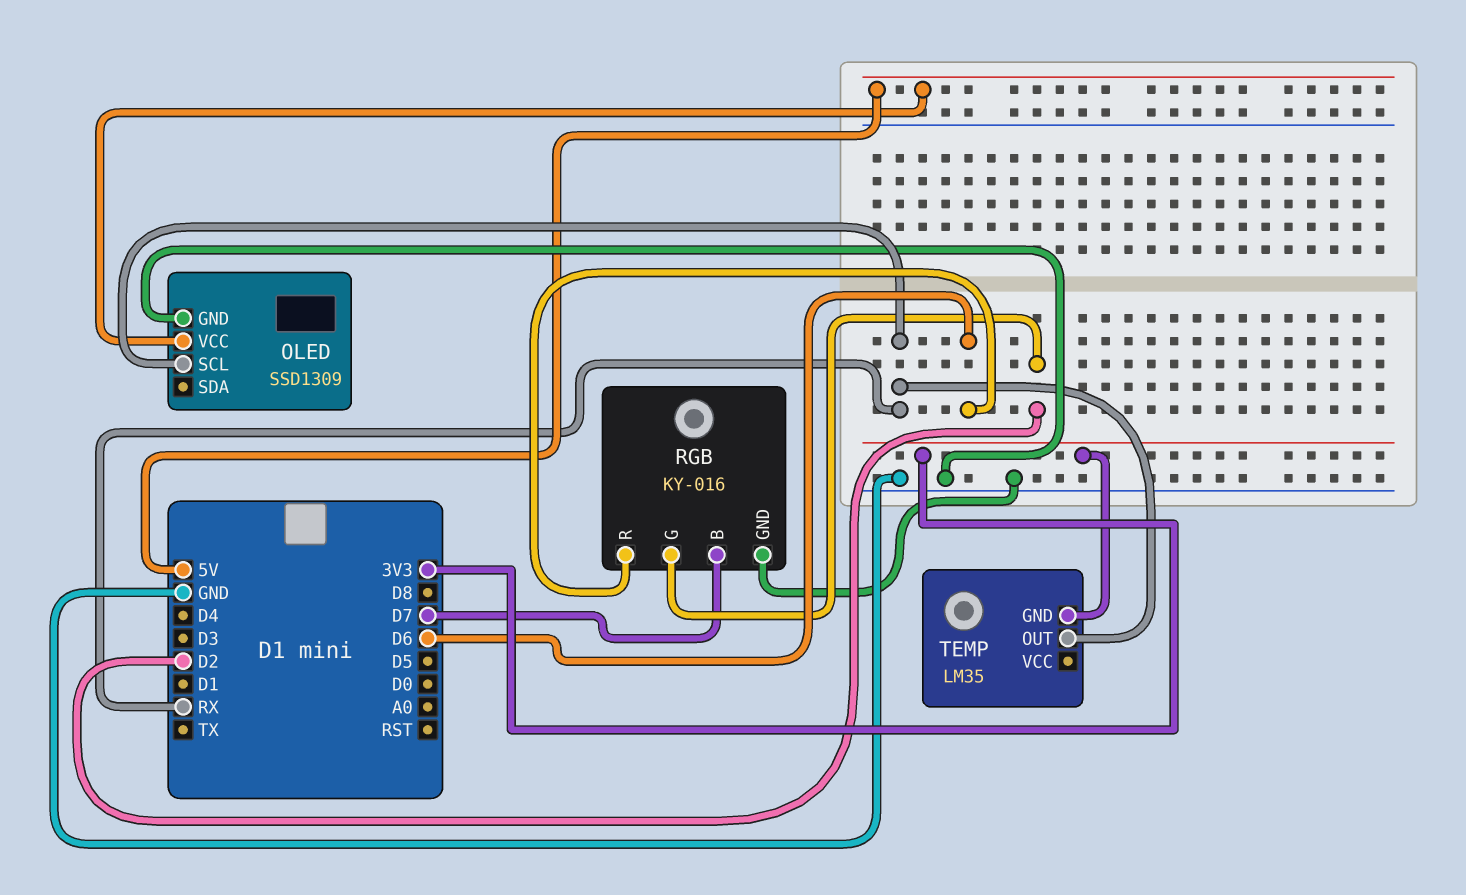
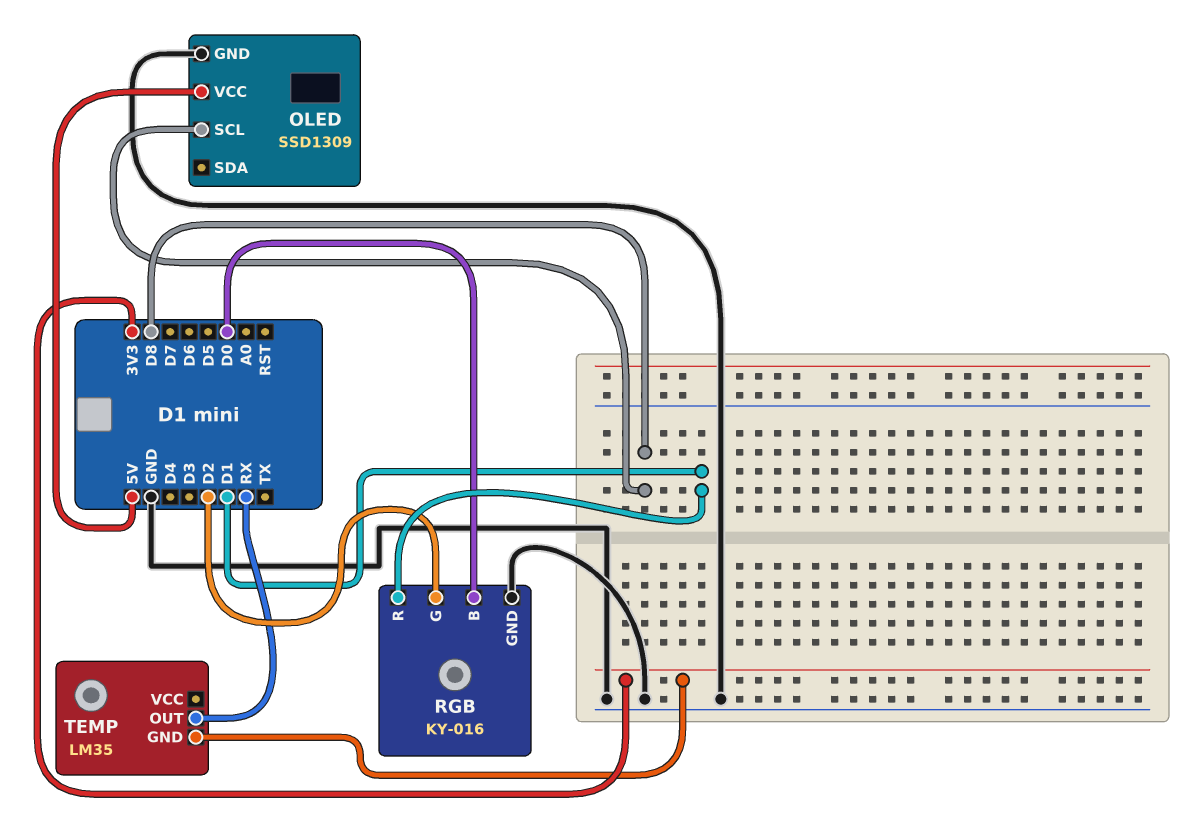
OLED pin SCL: RX -> D8
RGB pin B: D7 -> D0
RGB pin R: D6 -> D1

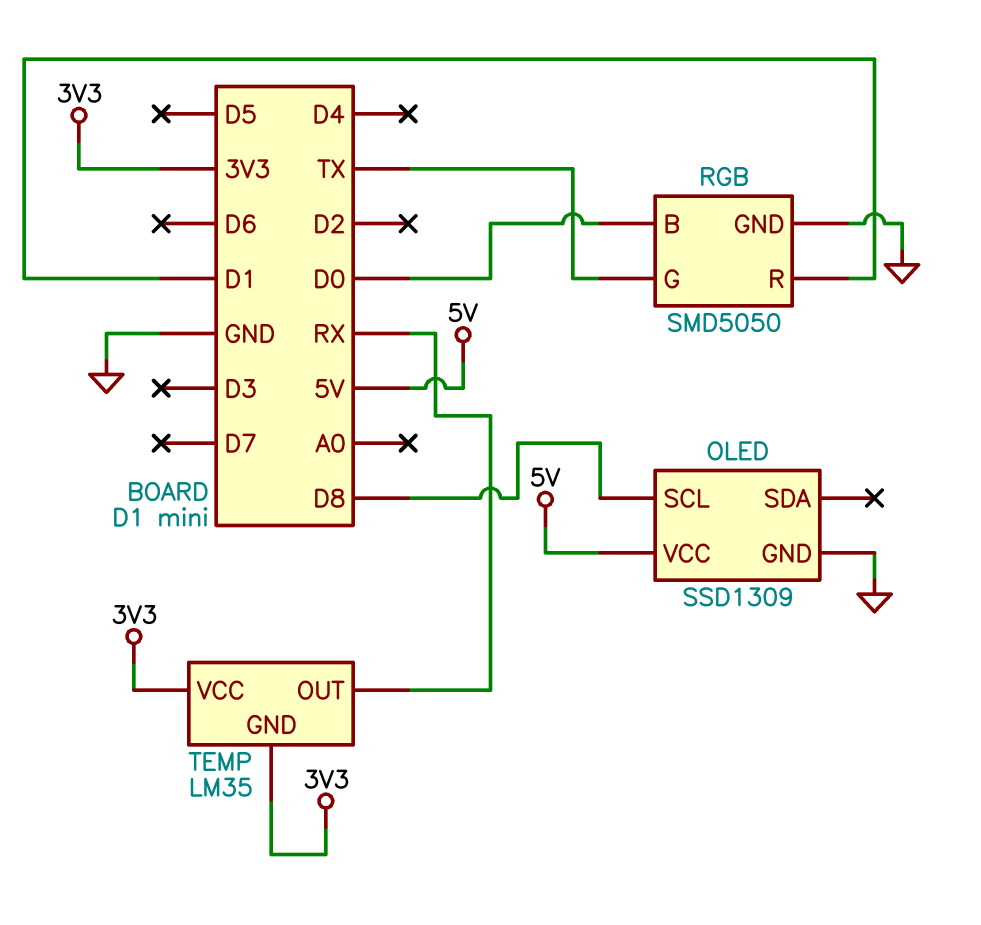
RGB: KY-016 -> SMD5050
RGB pin G: D2 -> TX
TEMP pin VCC: none -> 3V3

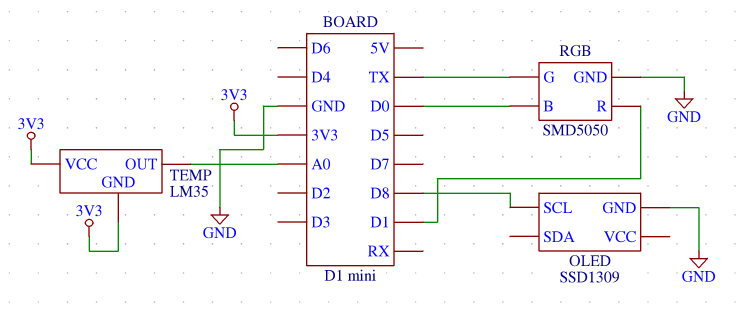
OLED pin VCC: 5V -> none
TEMP pin OUT: RX -> A0

